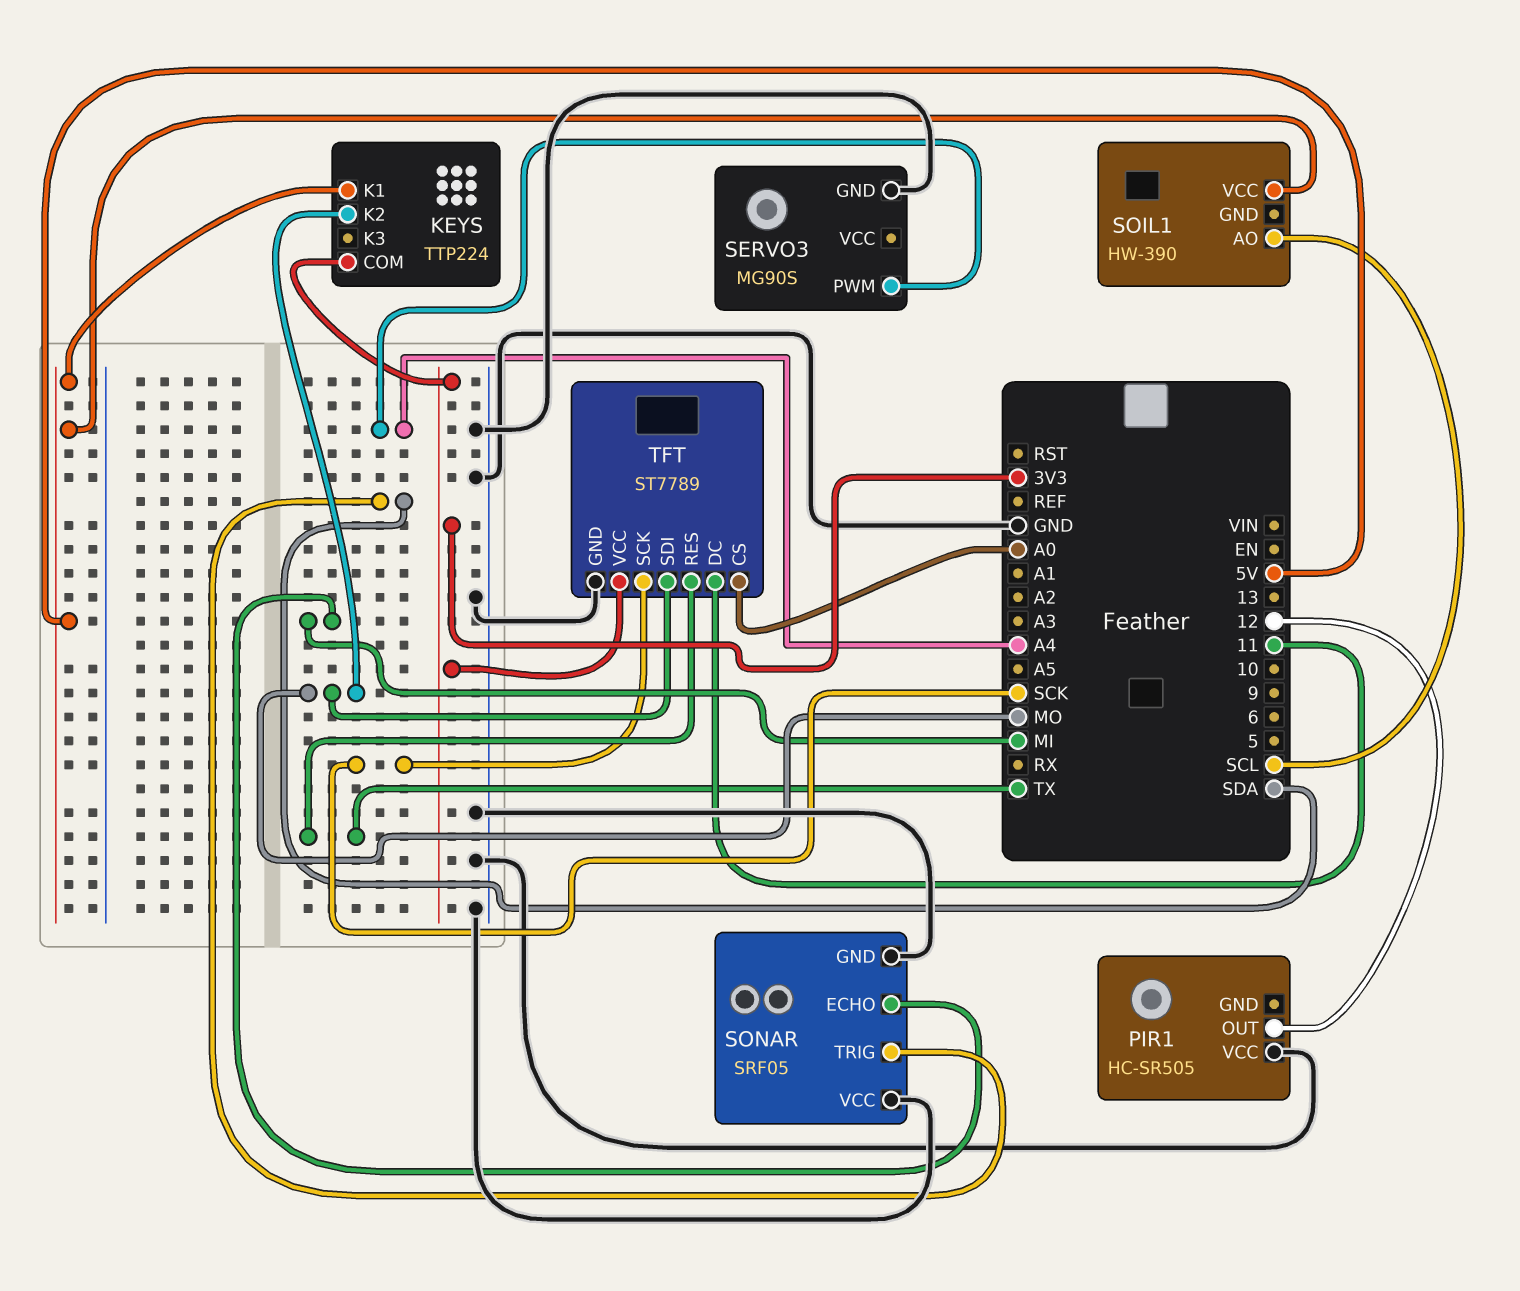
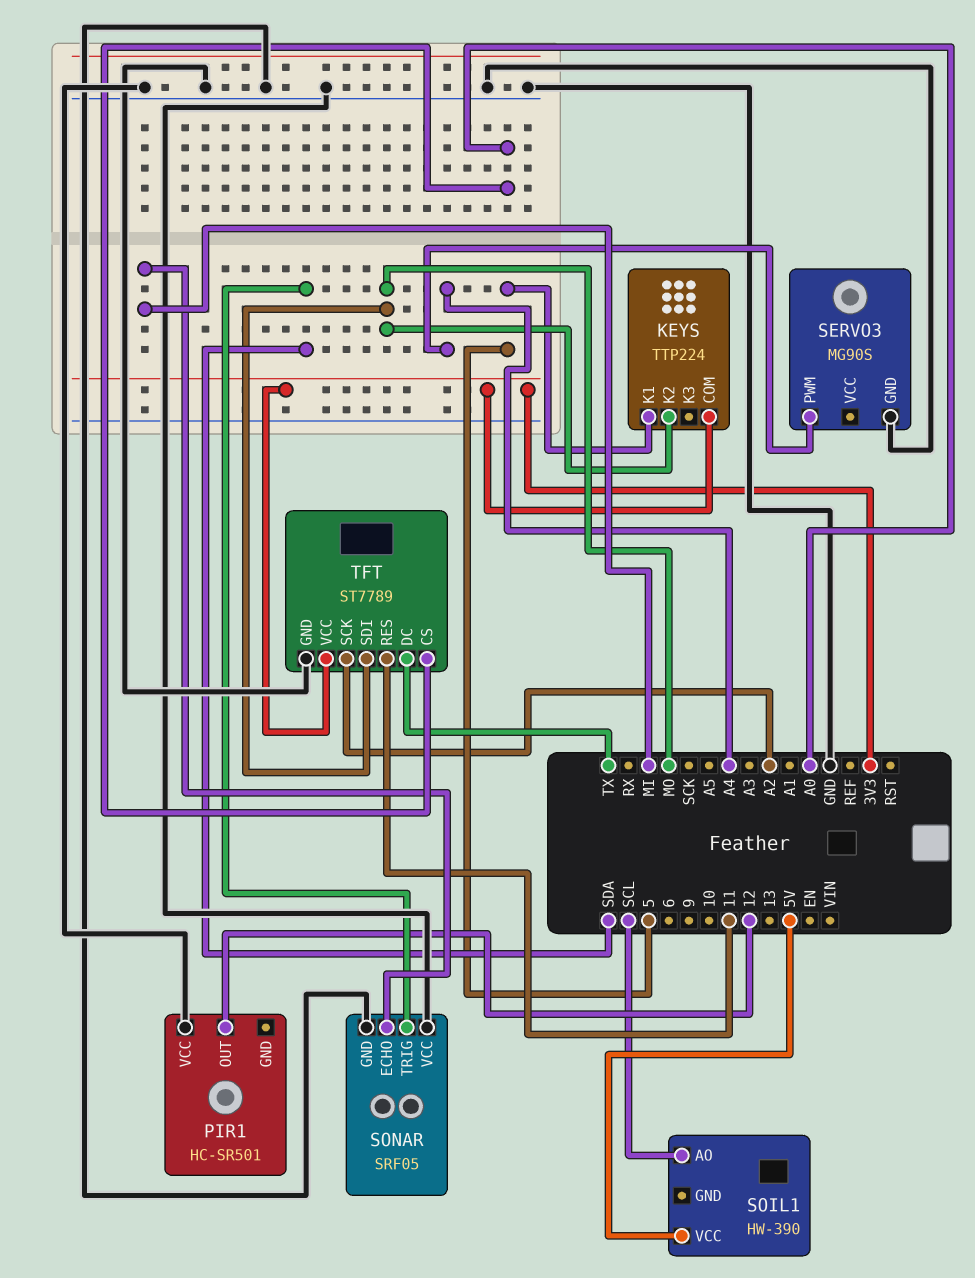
KEYS pin K1: 5V -> 5
PIR1: HC-SR505 -> HC-SR501
TFT pin DC: 11 -> TX
TFT pin RES: TX -> 11
TFT pin SCK: SCK -> A2

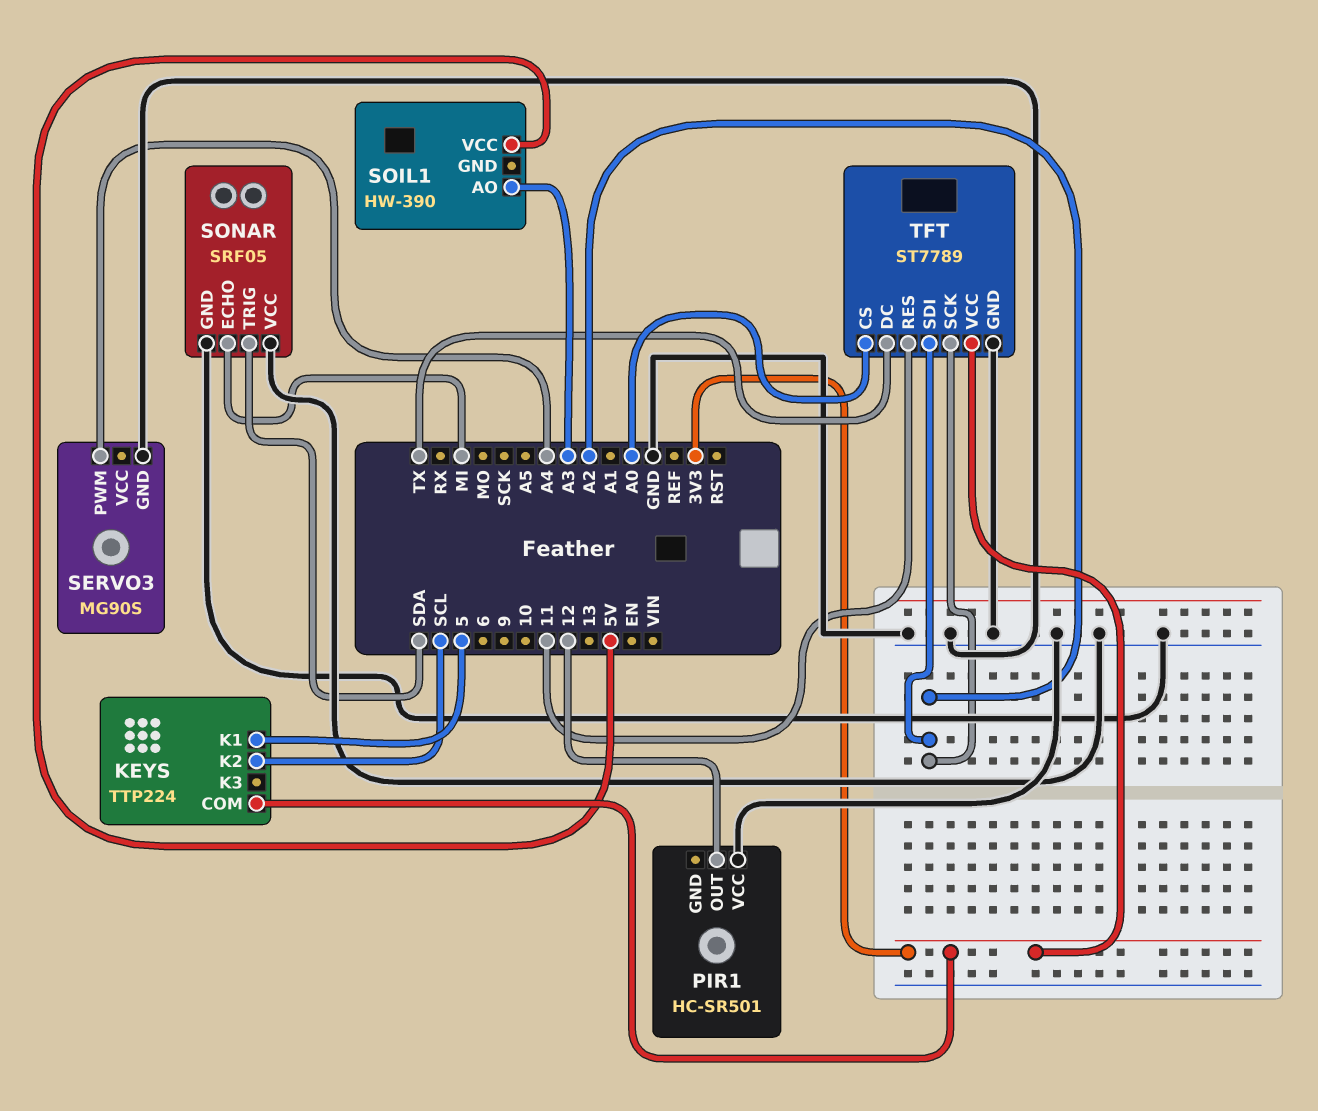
KEYS pin K2: MO -> SCL
SOIL1 pin AO: SCL -> A3
TFT pin SDI: MO -> A2

